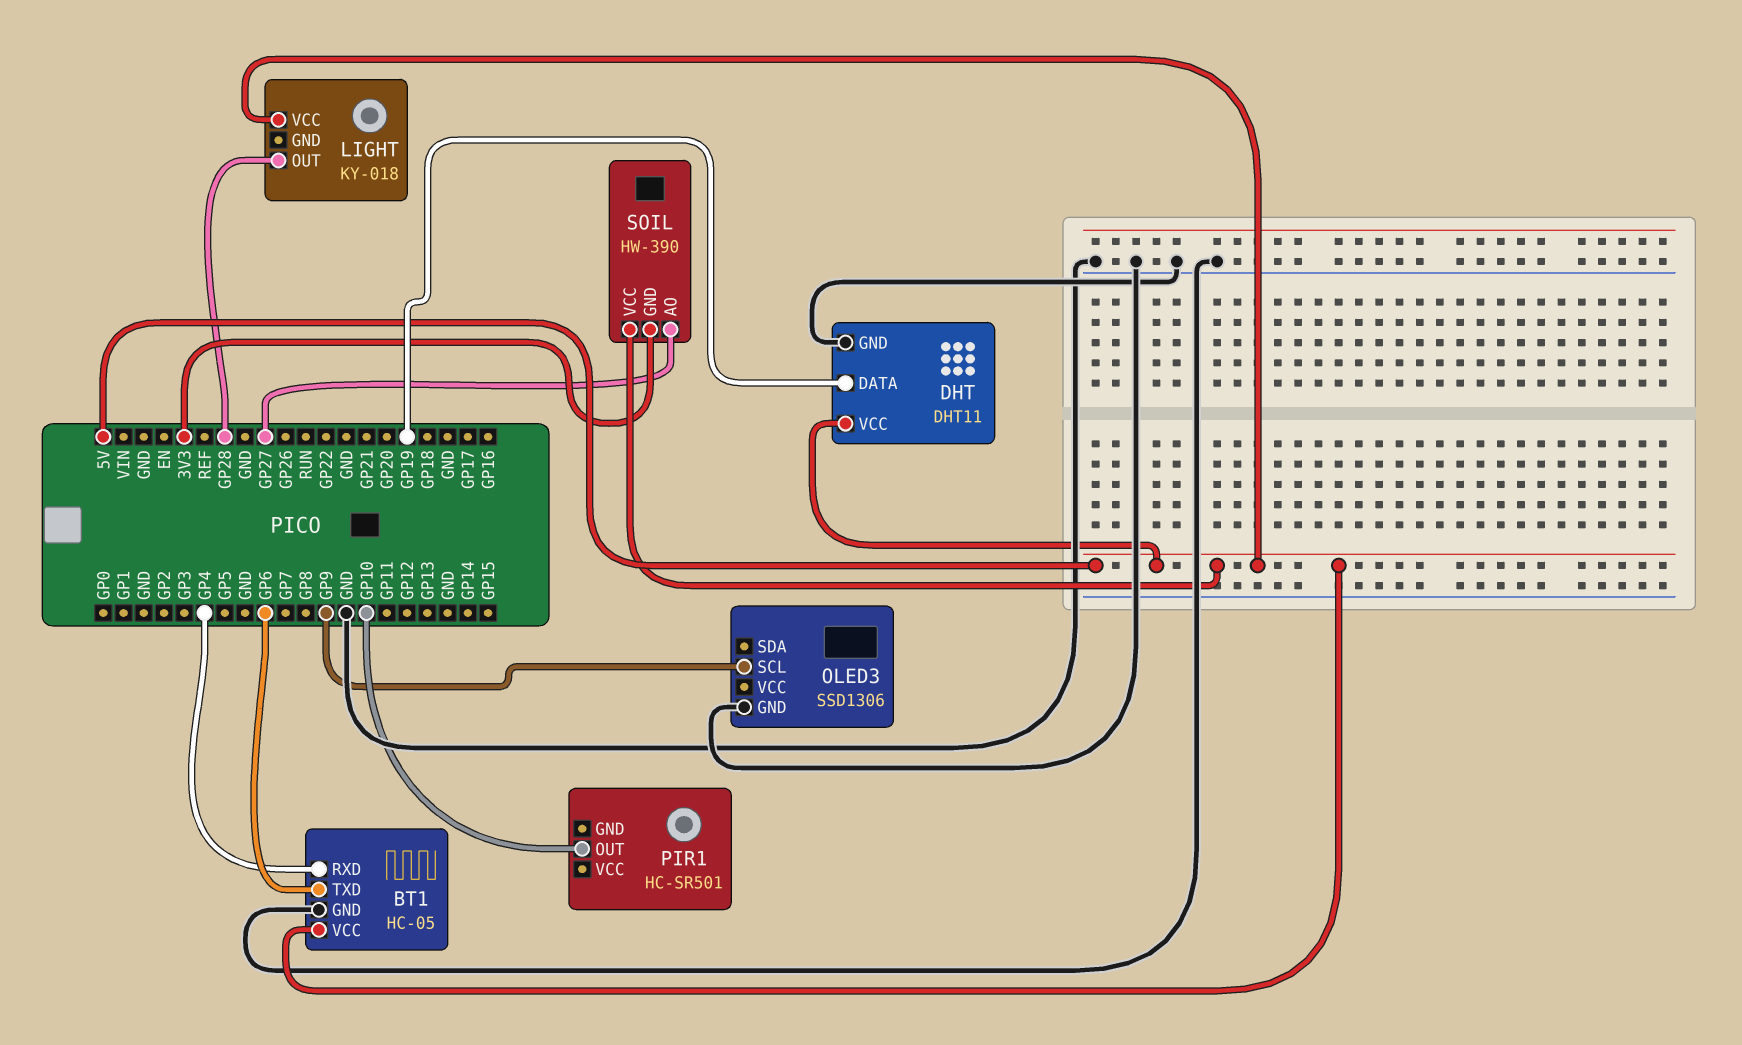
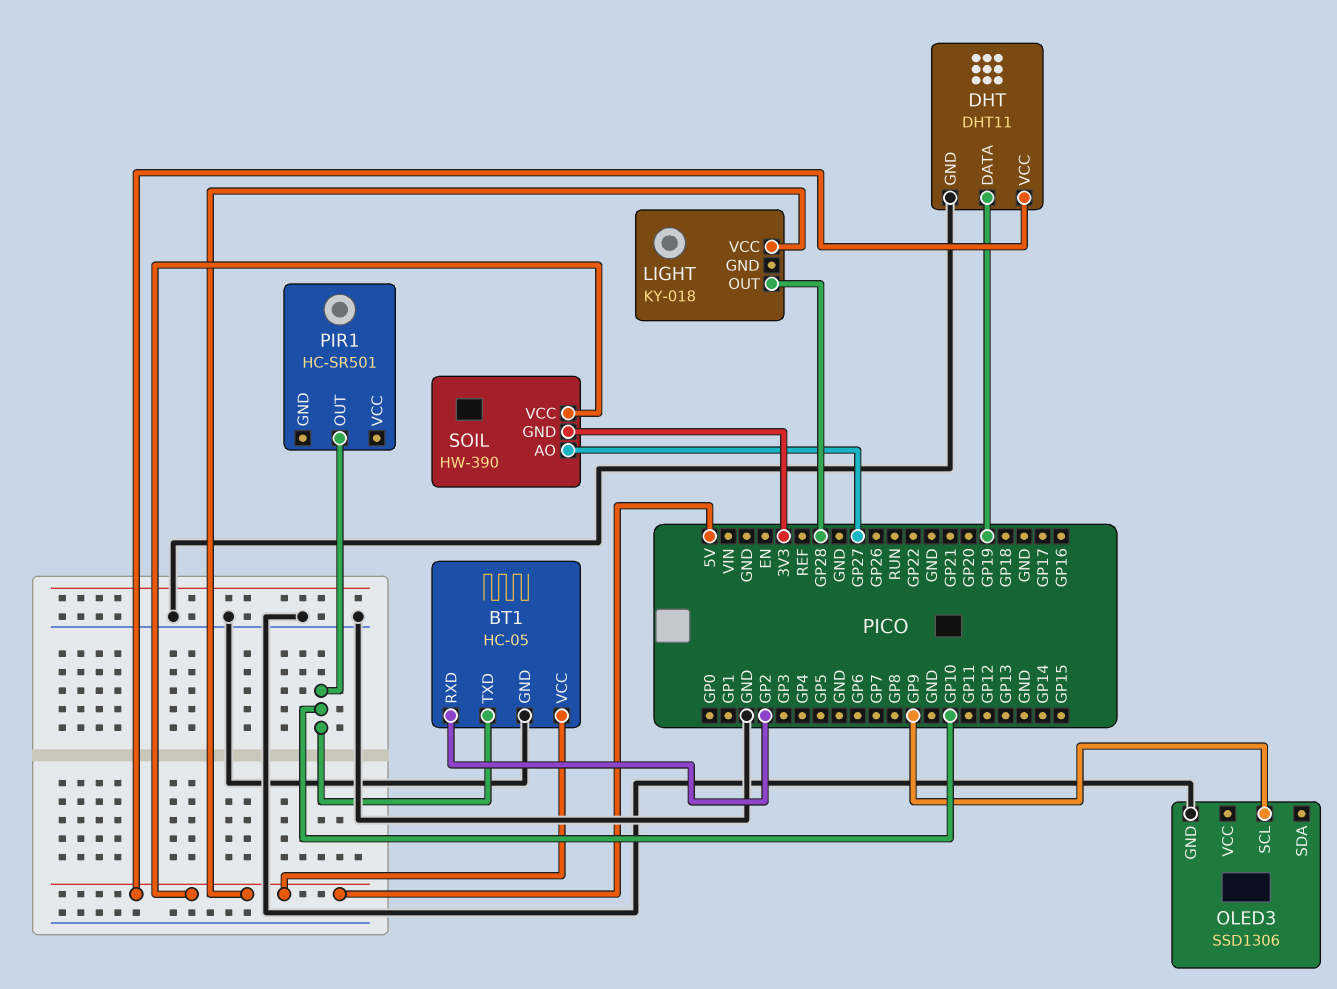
BT1 pin RXD: GP4 -> GP2
BT1 pin TXD: GP6 -> GP10

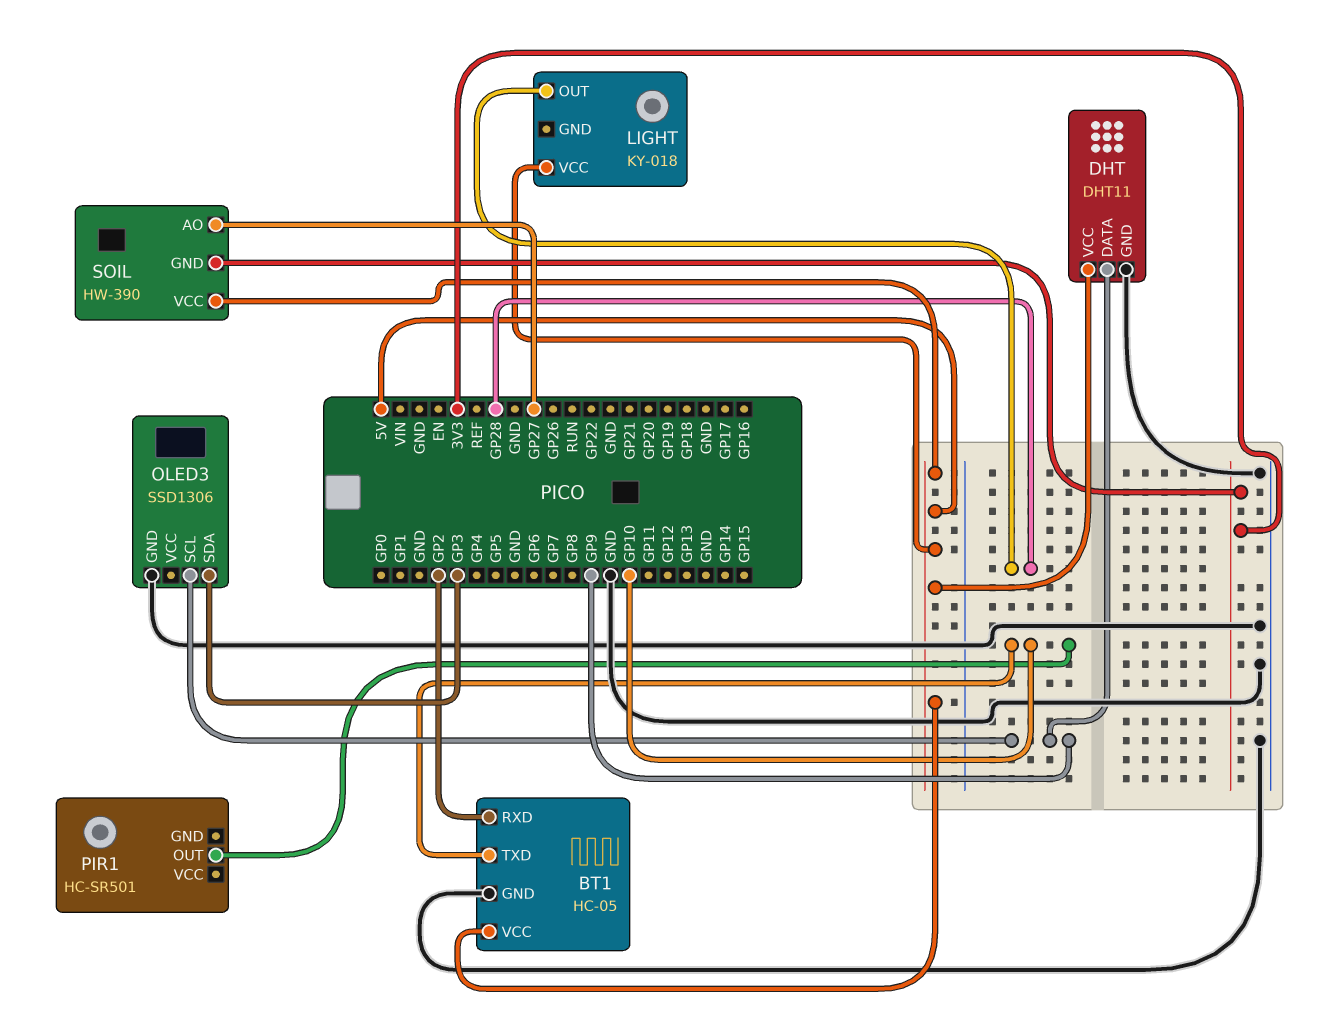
DHT pin DATA: GP19 -> GP9
OLED3 pin SDA: none -> GP3

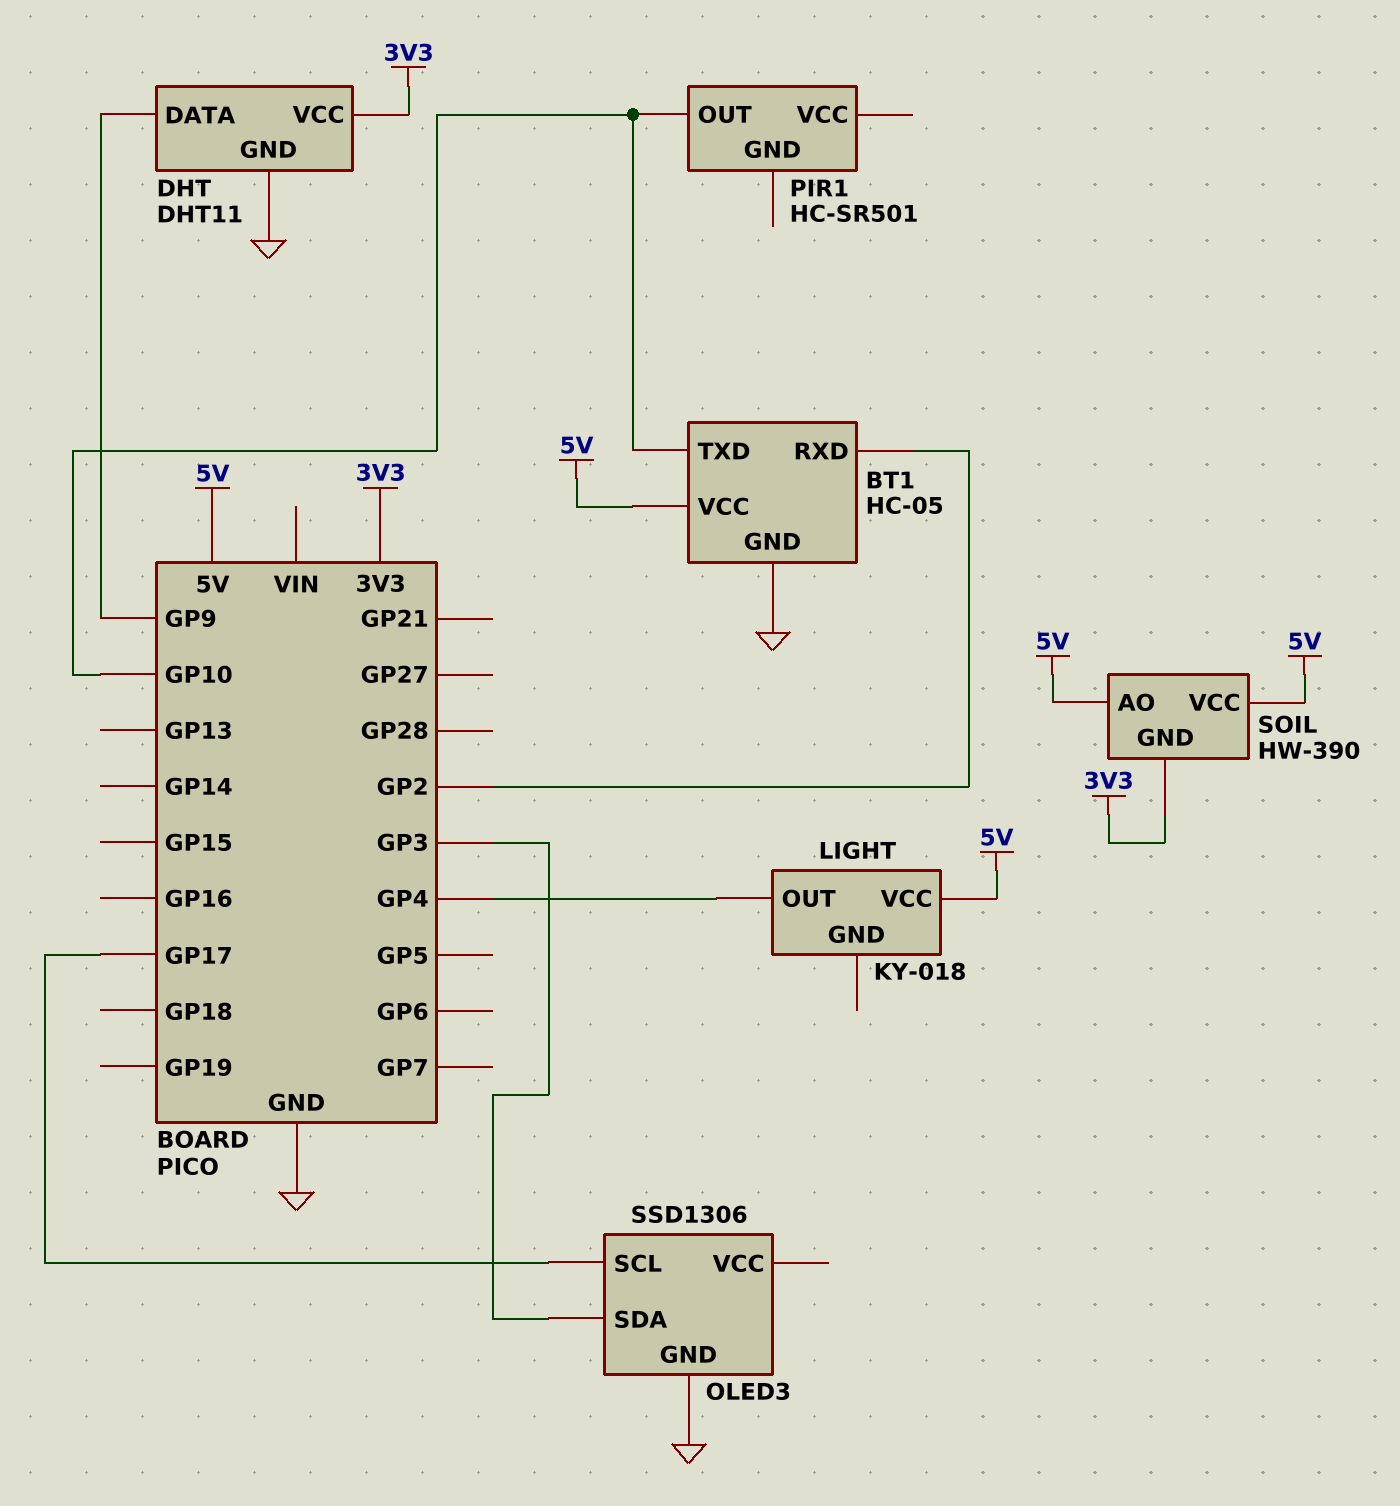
DHT pin VCC: 5V -> 3V3
LIGHT pin OUT: GP28 -> GP4
OLED3 pin SCL: GP9 -> GP17
SOIL pin AO: GP27 -> 5V

